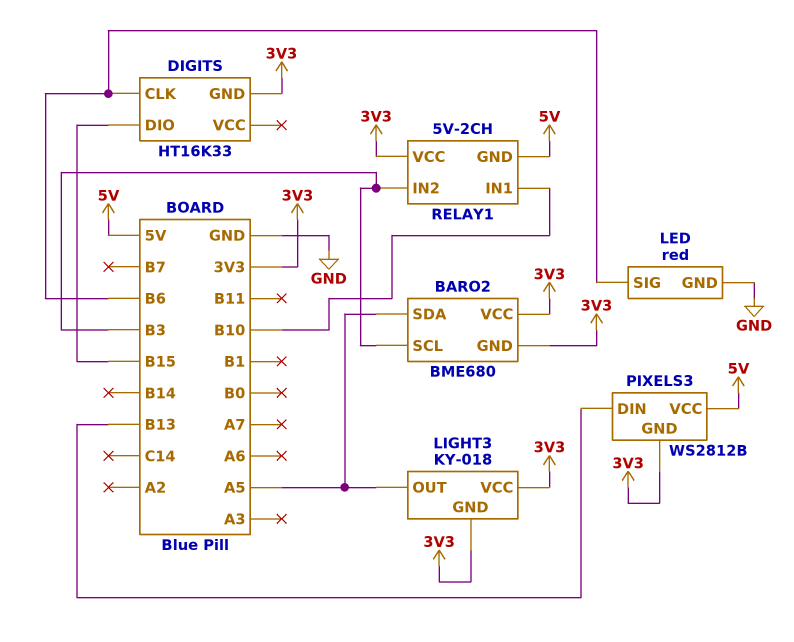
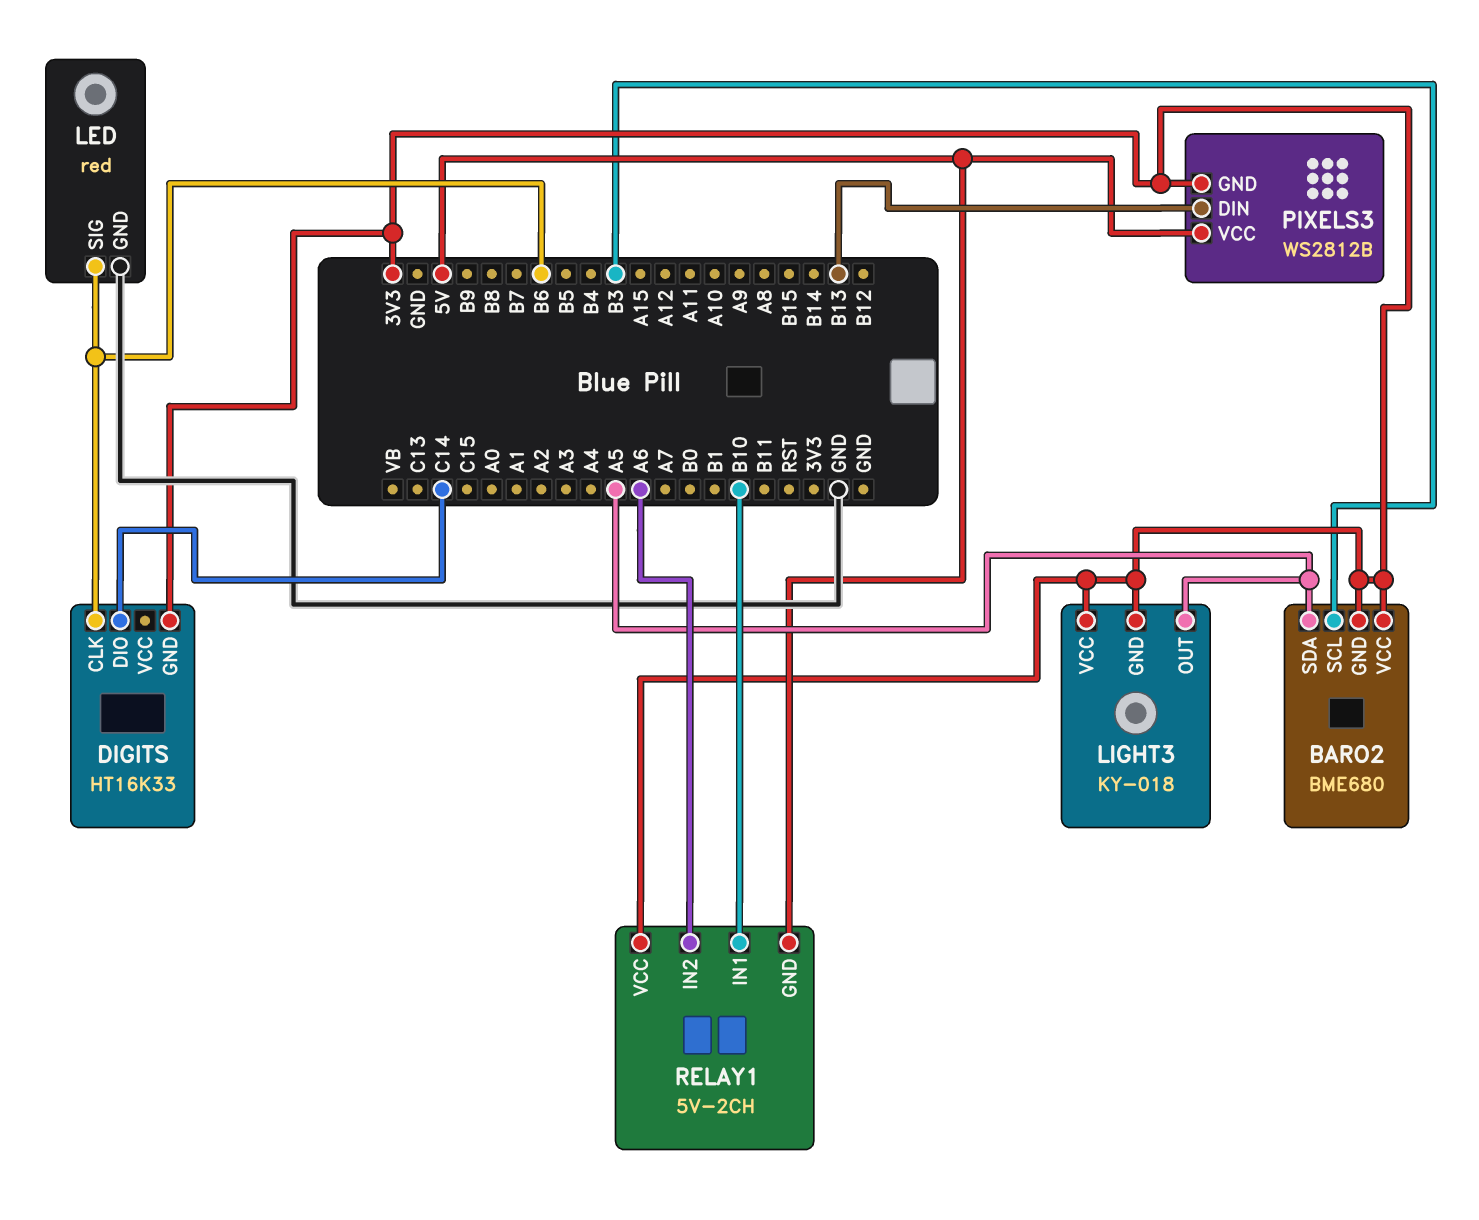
DIGITS pin DIO: B15 -> C14
RELAY1 pin IN2: B3 -> A6

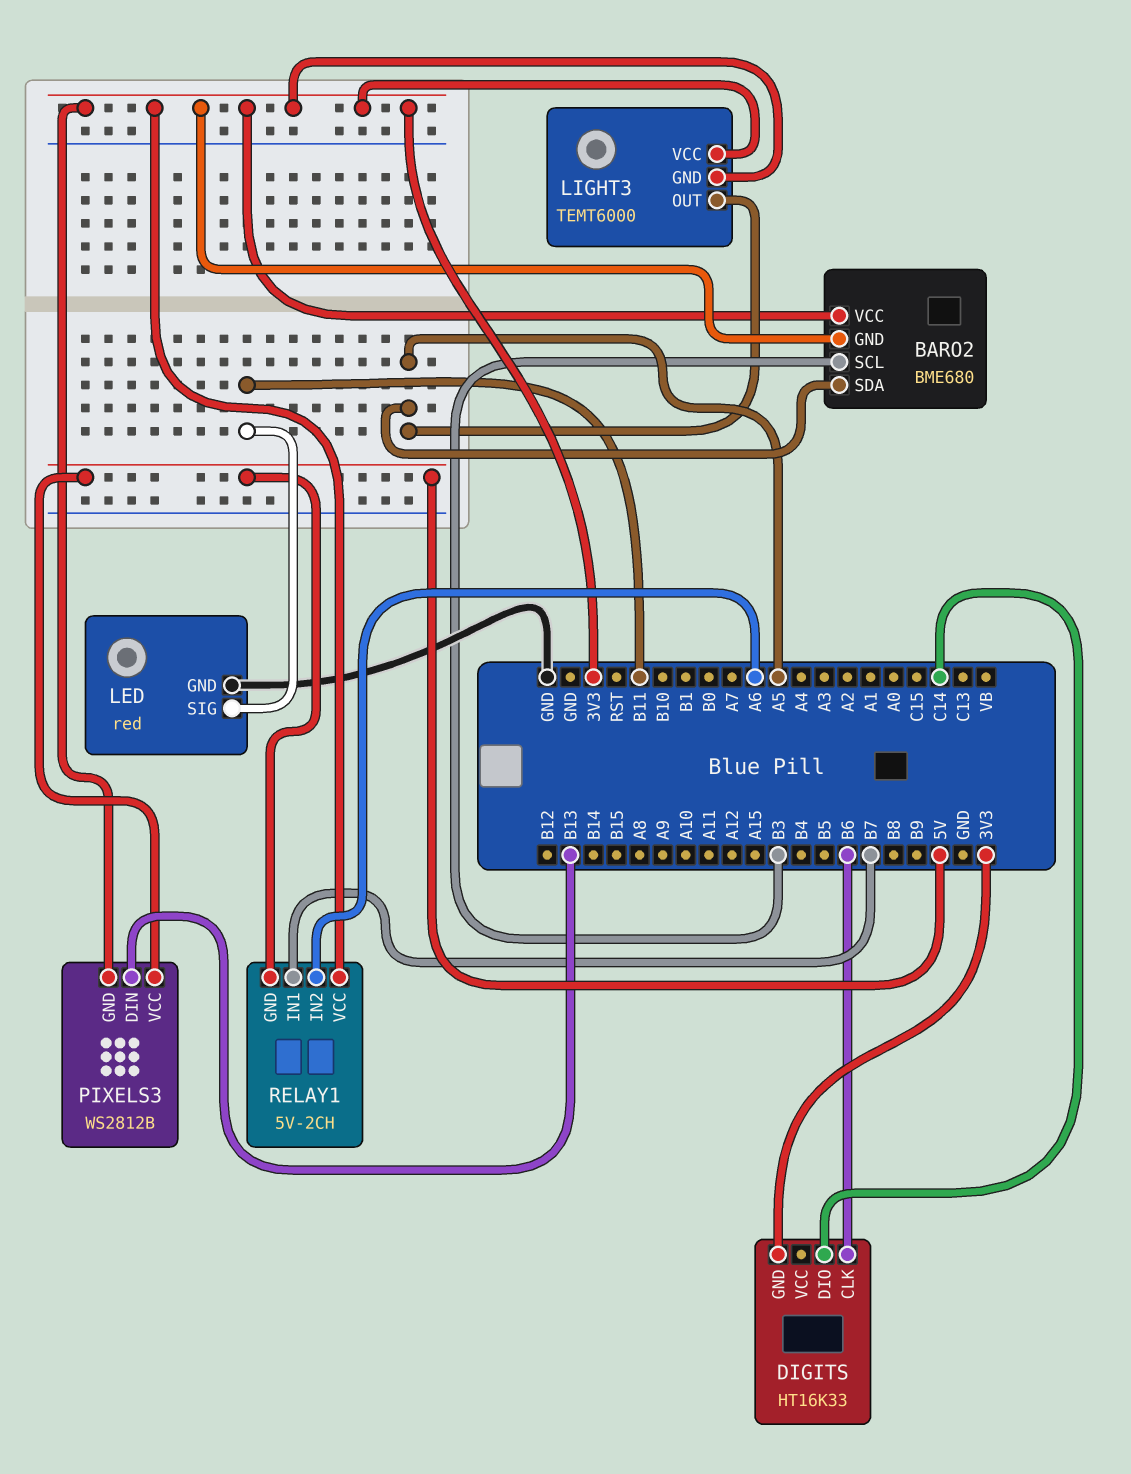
LED pin SIG: B6 -> B11
LIGHT3: KY-018 -> TEMT6000
RELAY1 pin IN1: B10 -> B7

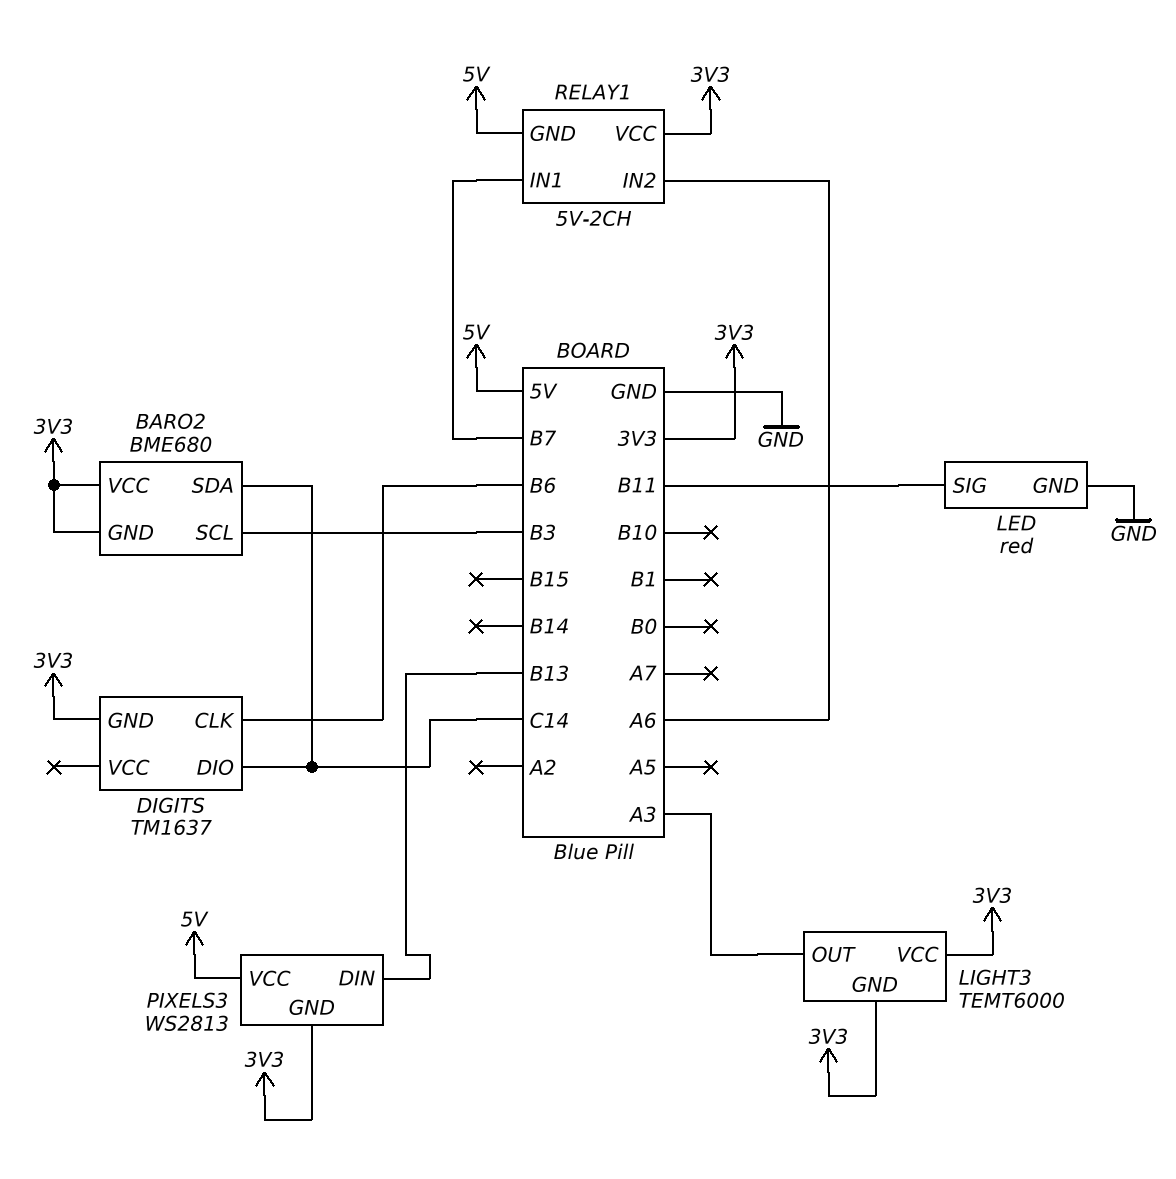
BARO2 pin SDA: A5 -> C14
DIGITS: HT16K33 -> TM1637
LIGHT3 pin OUT: A5 -> A3
PIXELS3: WS2812B -> WS2813

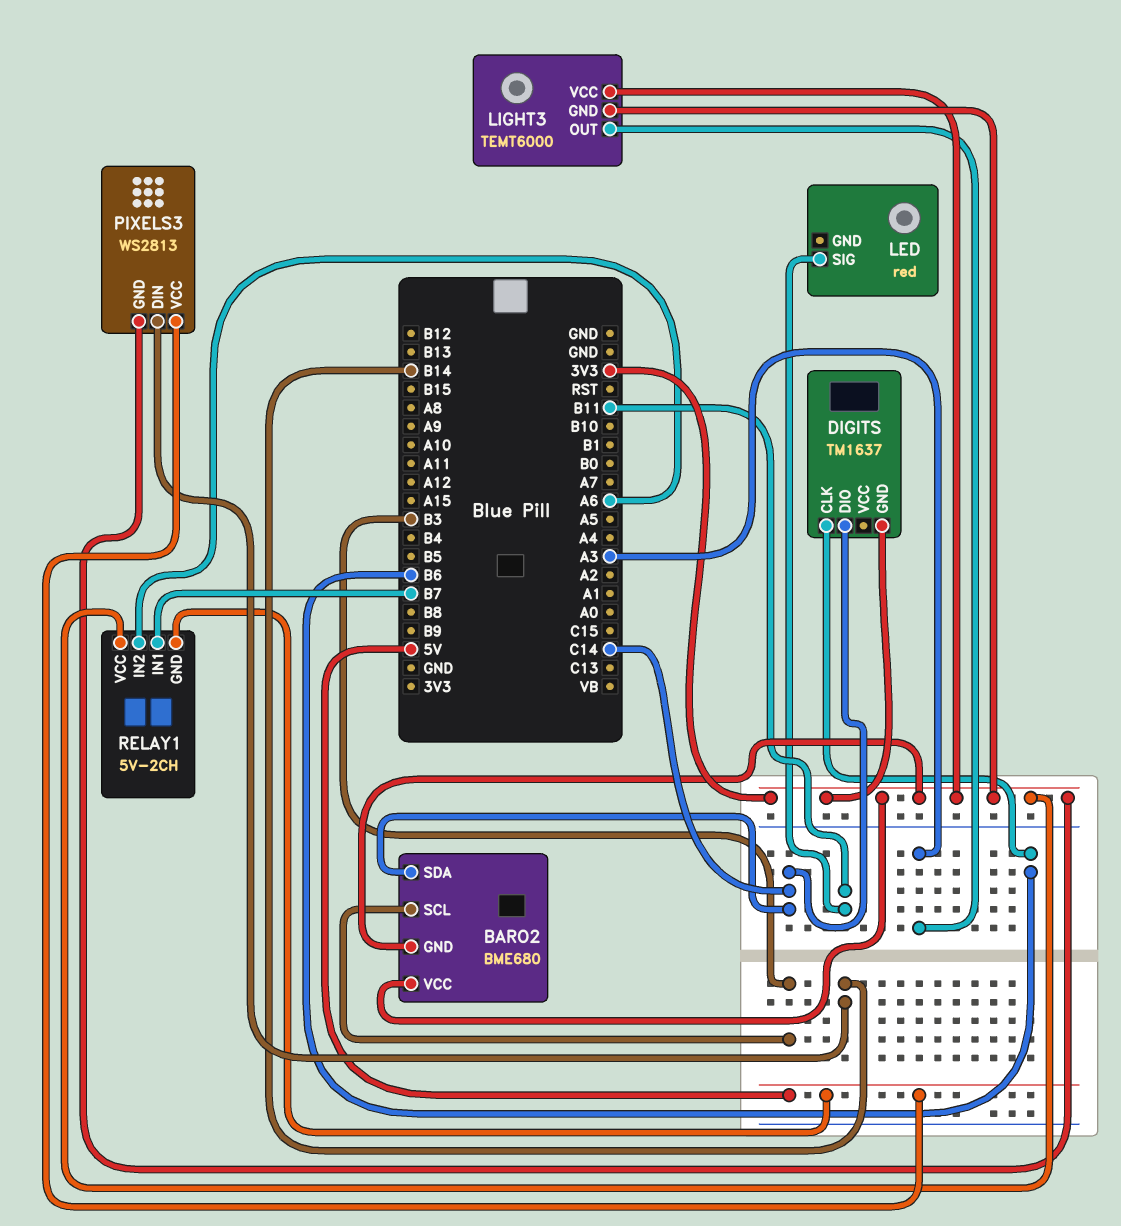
LED pin GND: GND -> none
PIXELS3 pin DIN: B13 -> B14

